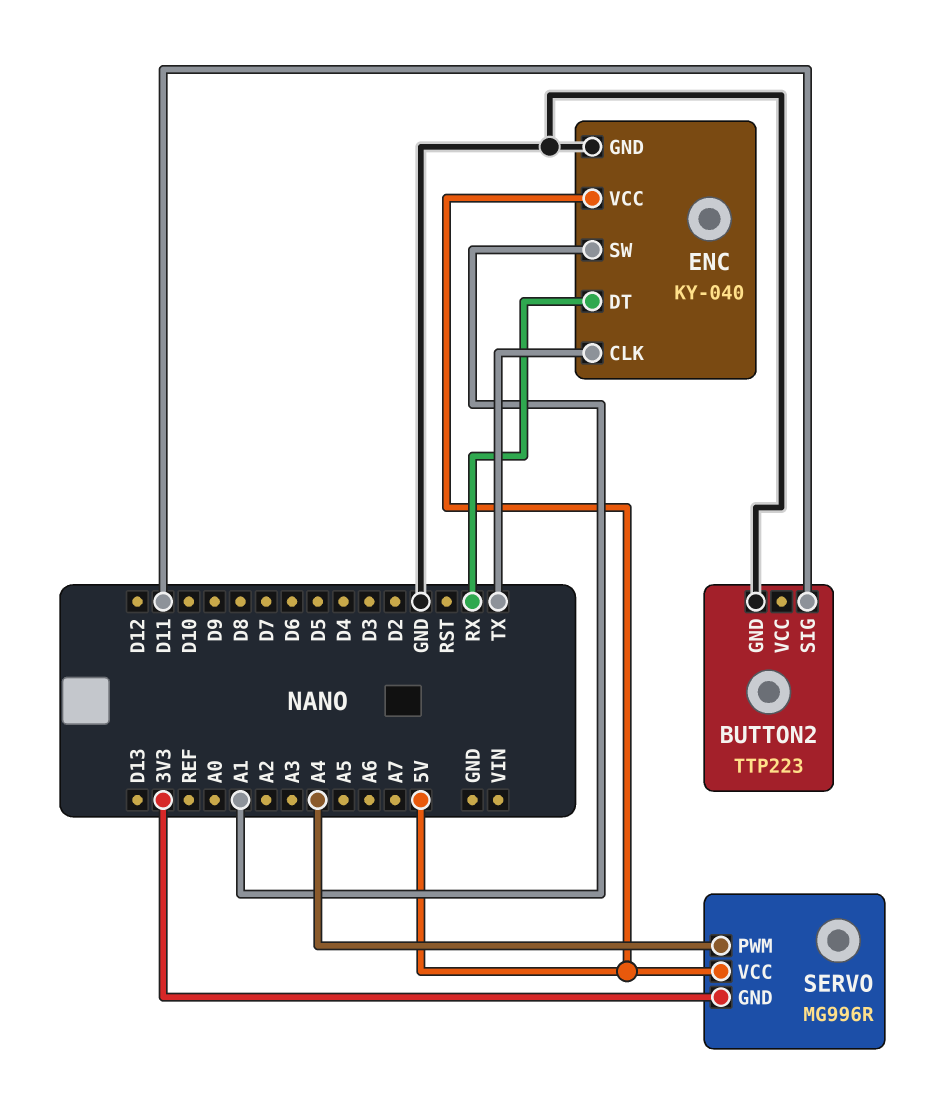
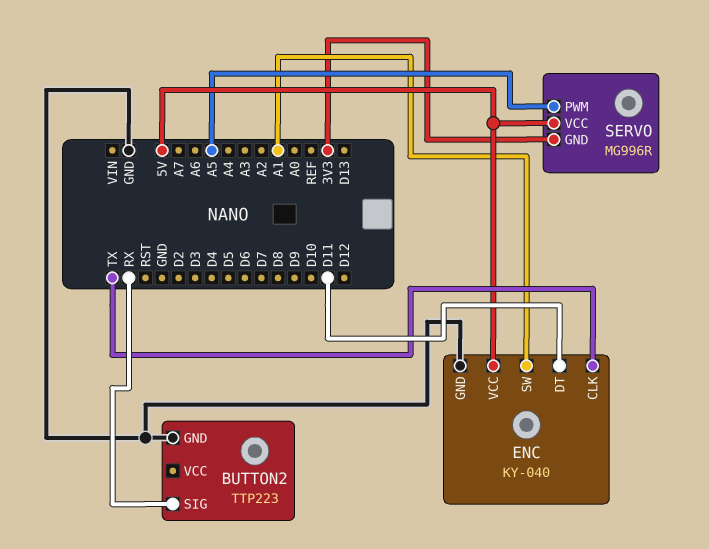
BUTTON2 pin SIG: D11 -> RX
ENC pin DT: RX -> D11
SERVO pin PWM: A4 -> A5

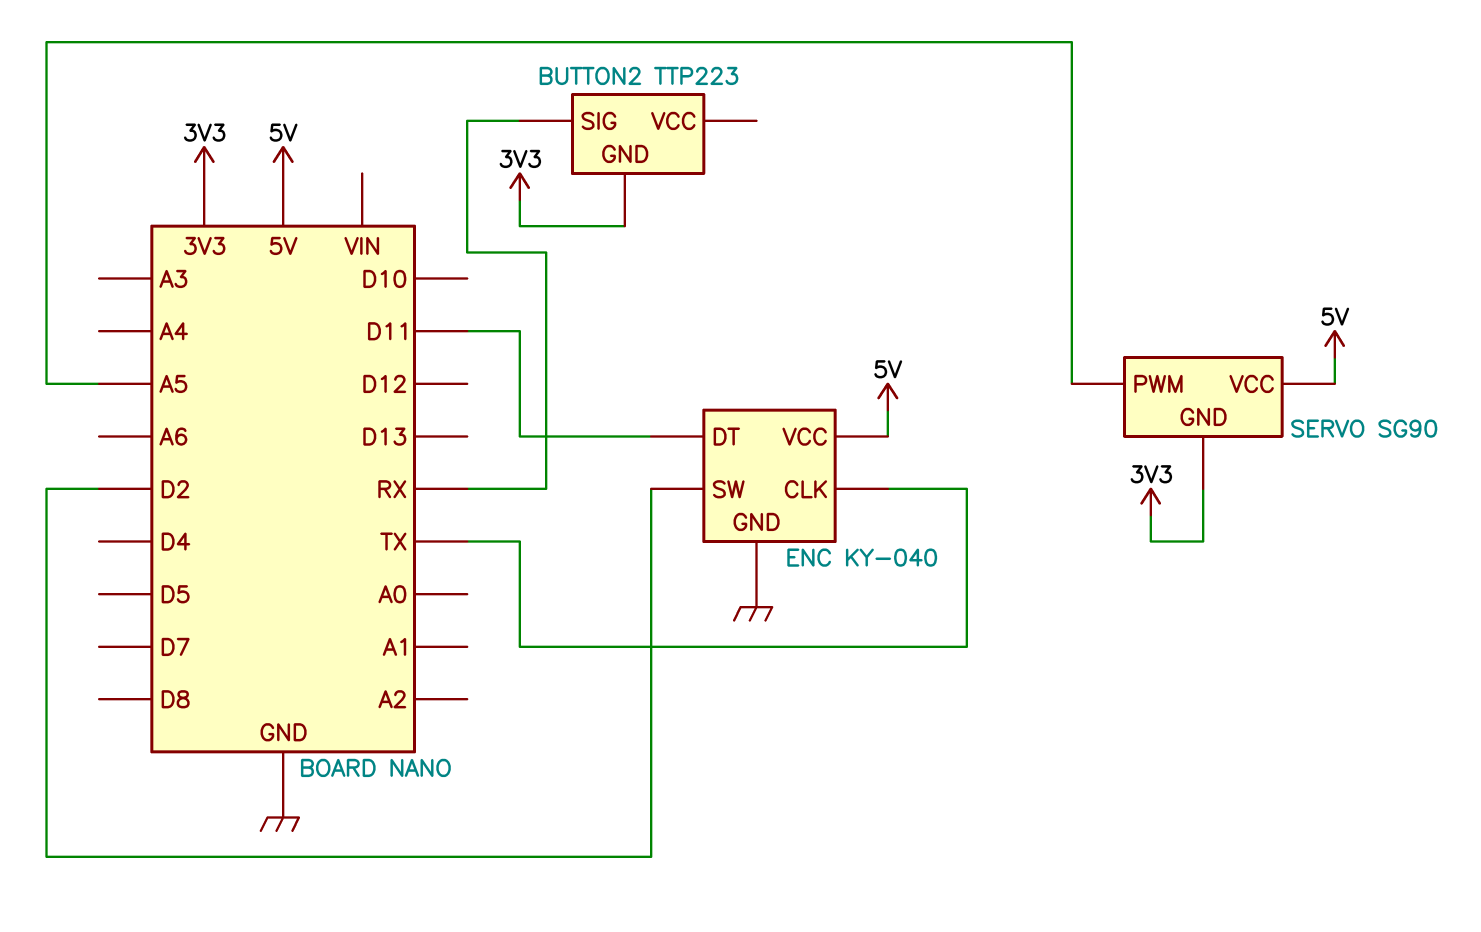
BUTTON2 pin GND: GND -> 3V3
ENC pin SW: A1 -> D2
SERVO: MG996R -> SG90

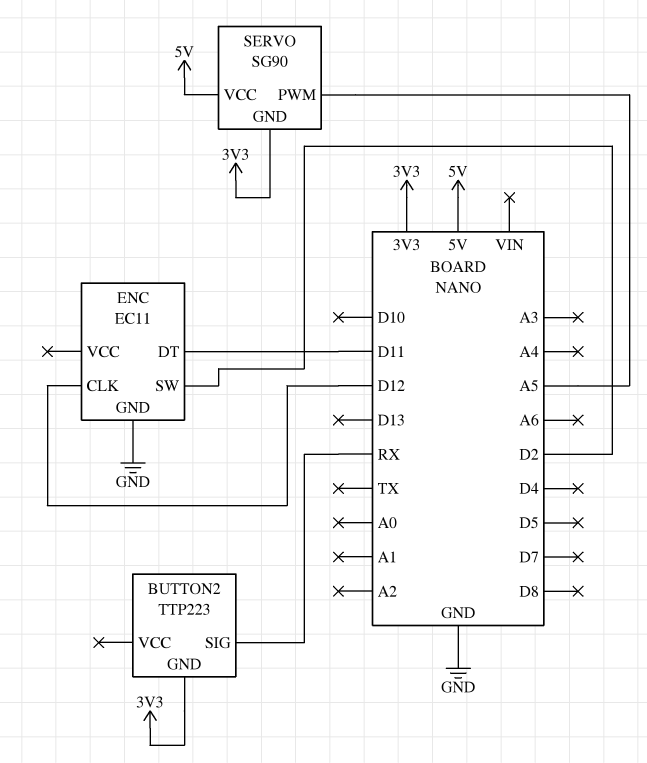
ENC: KY-040 -> EC11
ENC pin CLK: TX -> D12
ENC pin VCC: 5V -> none

